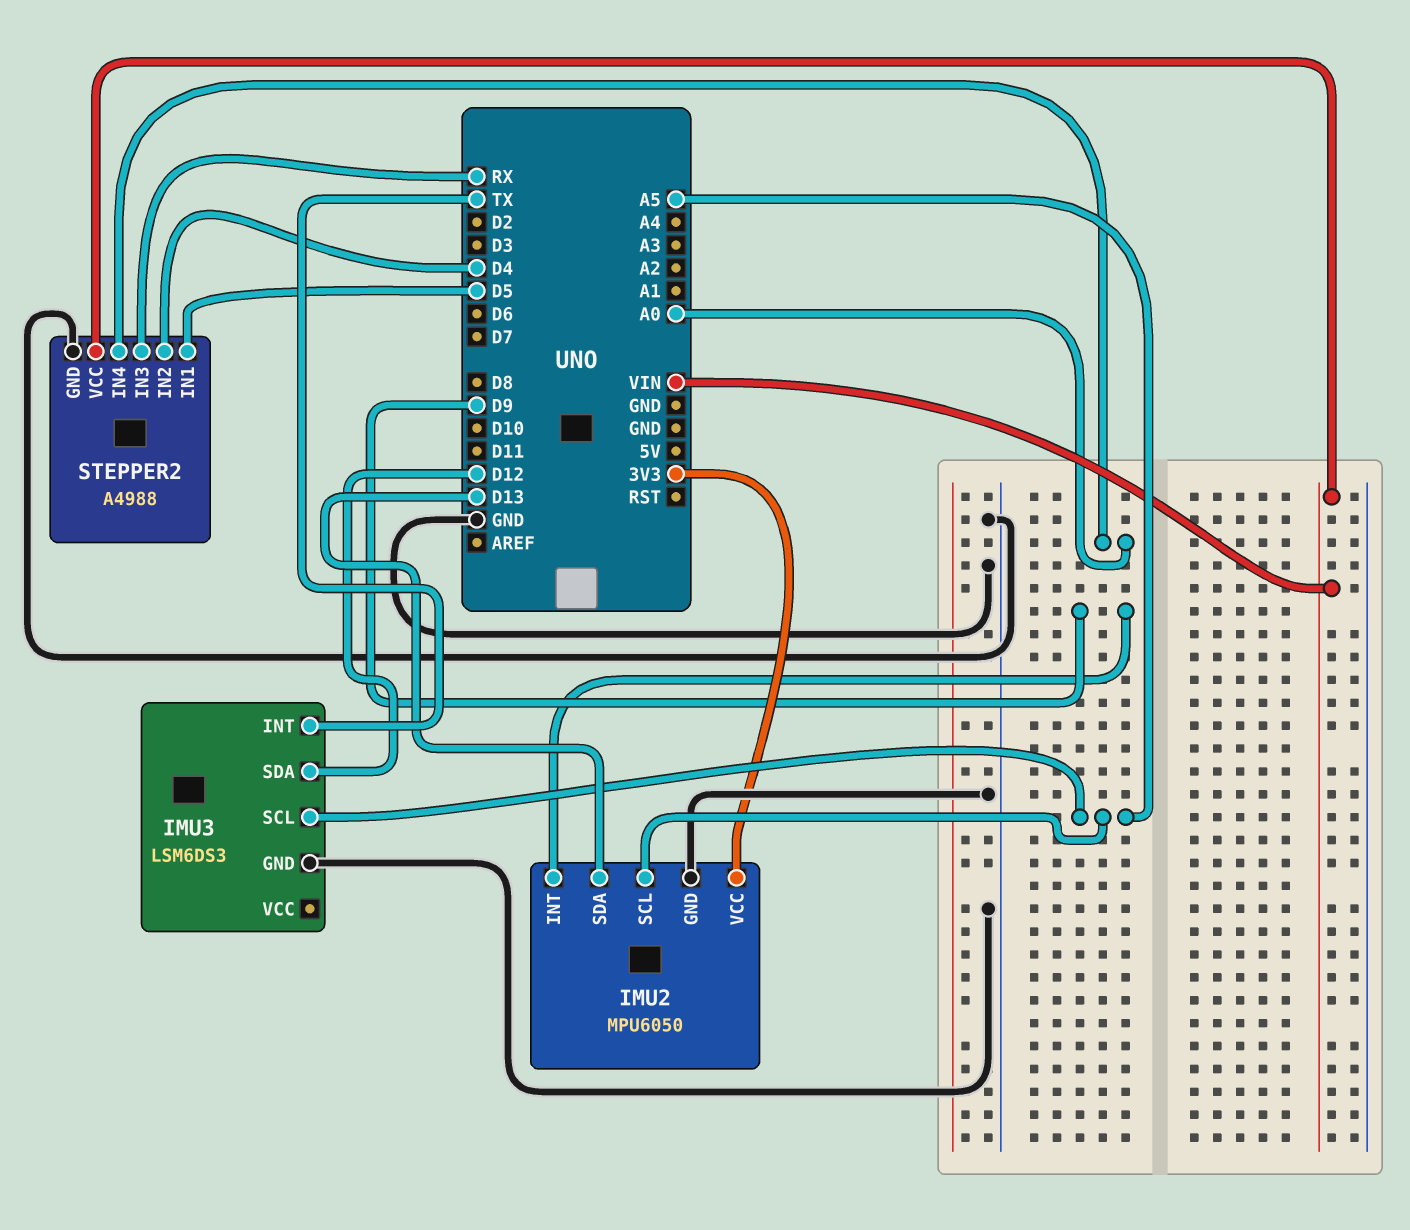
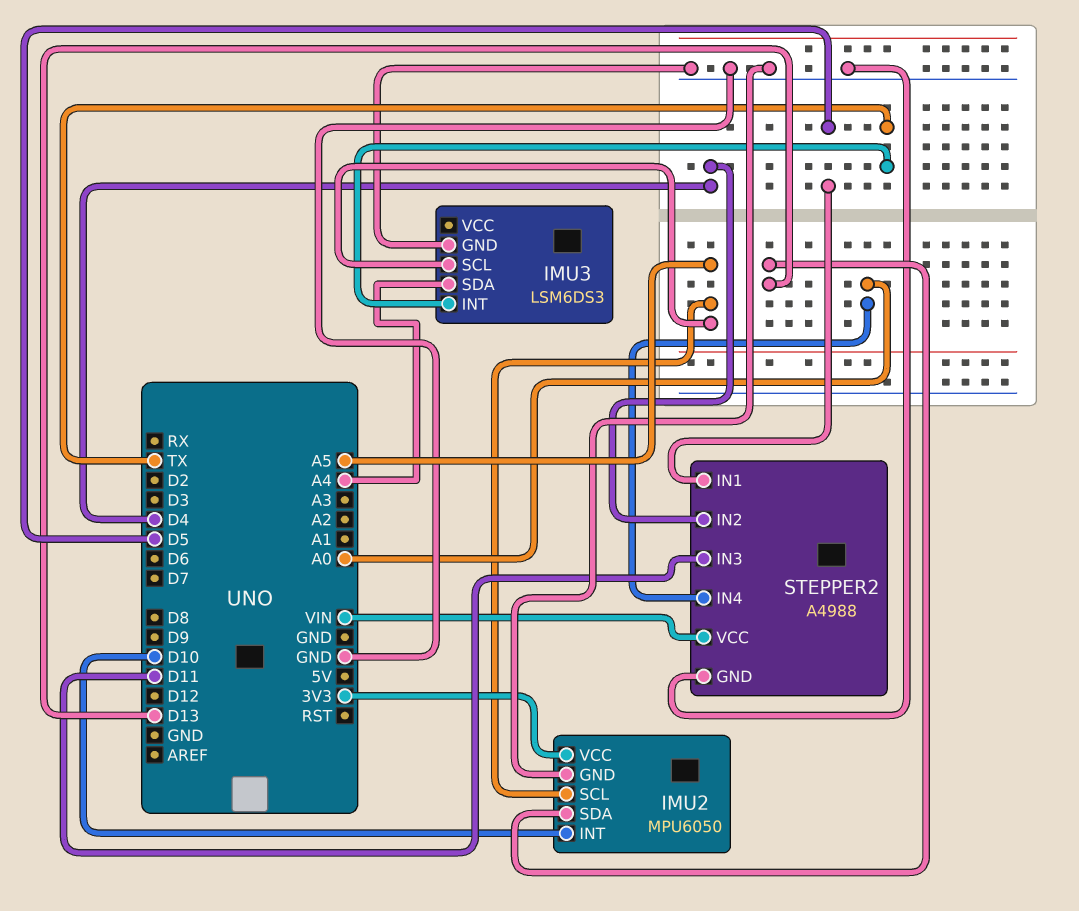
IMU2 pin INT: D9 -> D10
IMU3 pin SDA: D12 -> A4
STEPPER2 pin IN3: RX -> D11

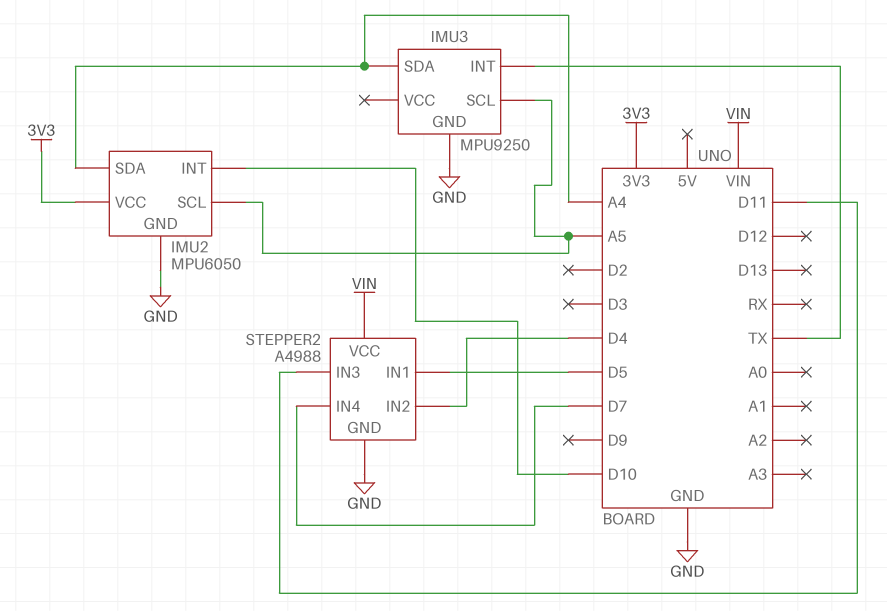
IMU2 pin SDA: D13 -> A4
IMU3: LSM6DS3 -> MPU9250
STEPPER2 pin IN4: A0 -> D7

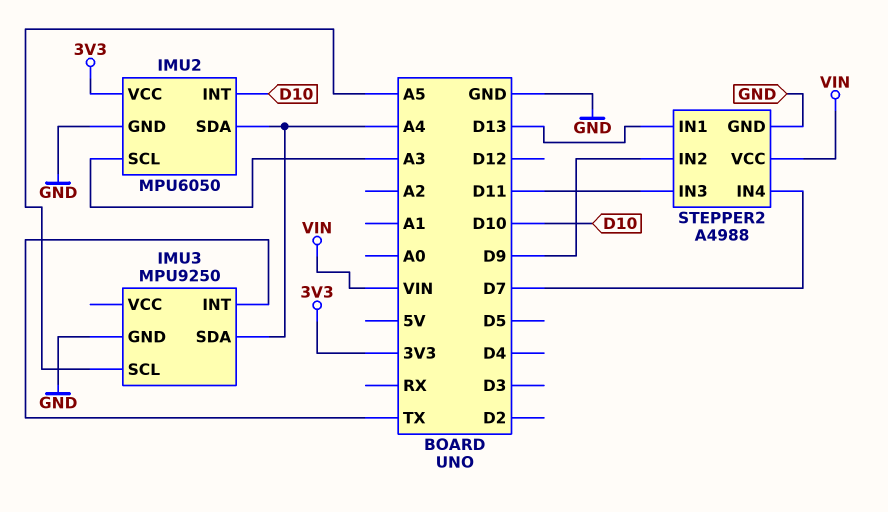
IMU2 pin SCL: A5 -> A3
STEPPER2 pin IN1: D5 -> D13
STEPPER2 pin IN2: D4 -> D9

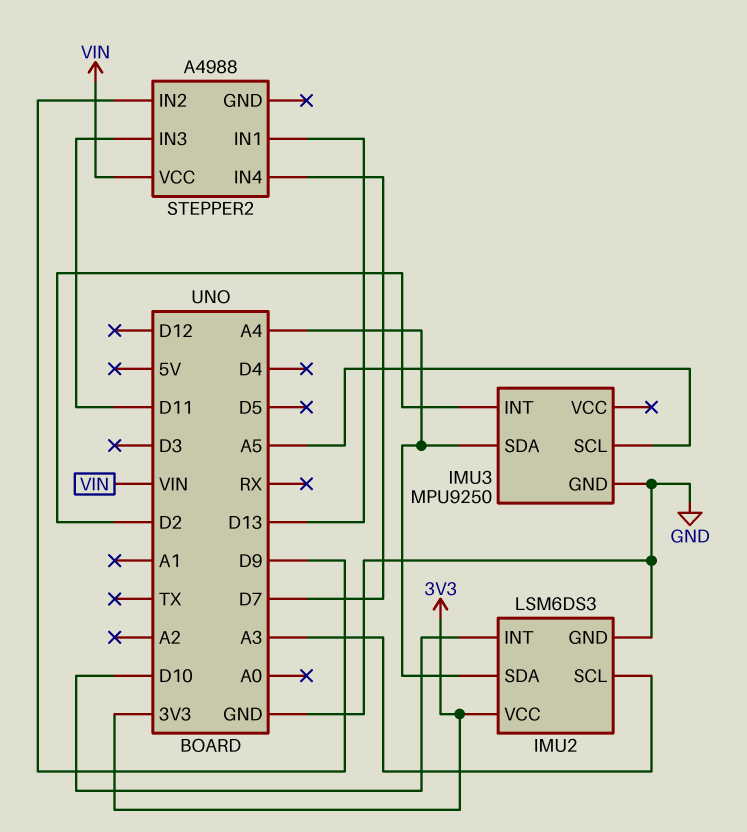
IMU2: MPU6050 -> LSM6DS3
IMU3 pin INT: TX -> D2
STEPPER2 pin GND: GND -> none

